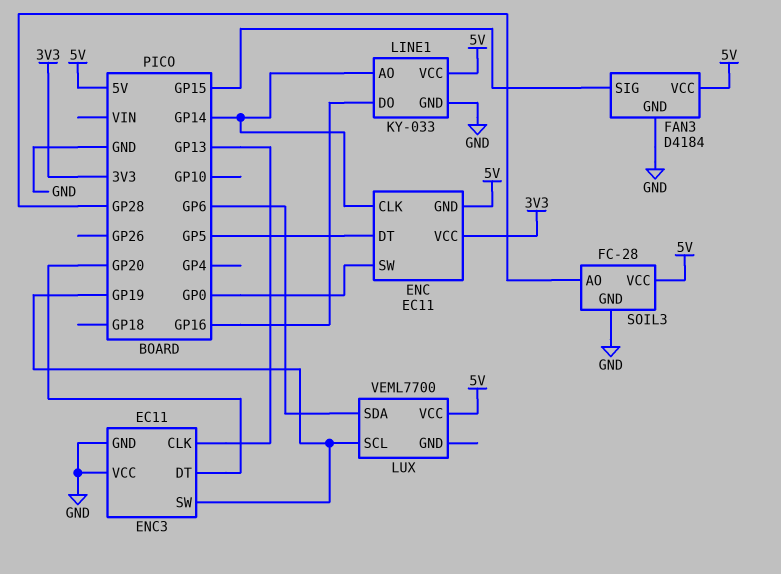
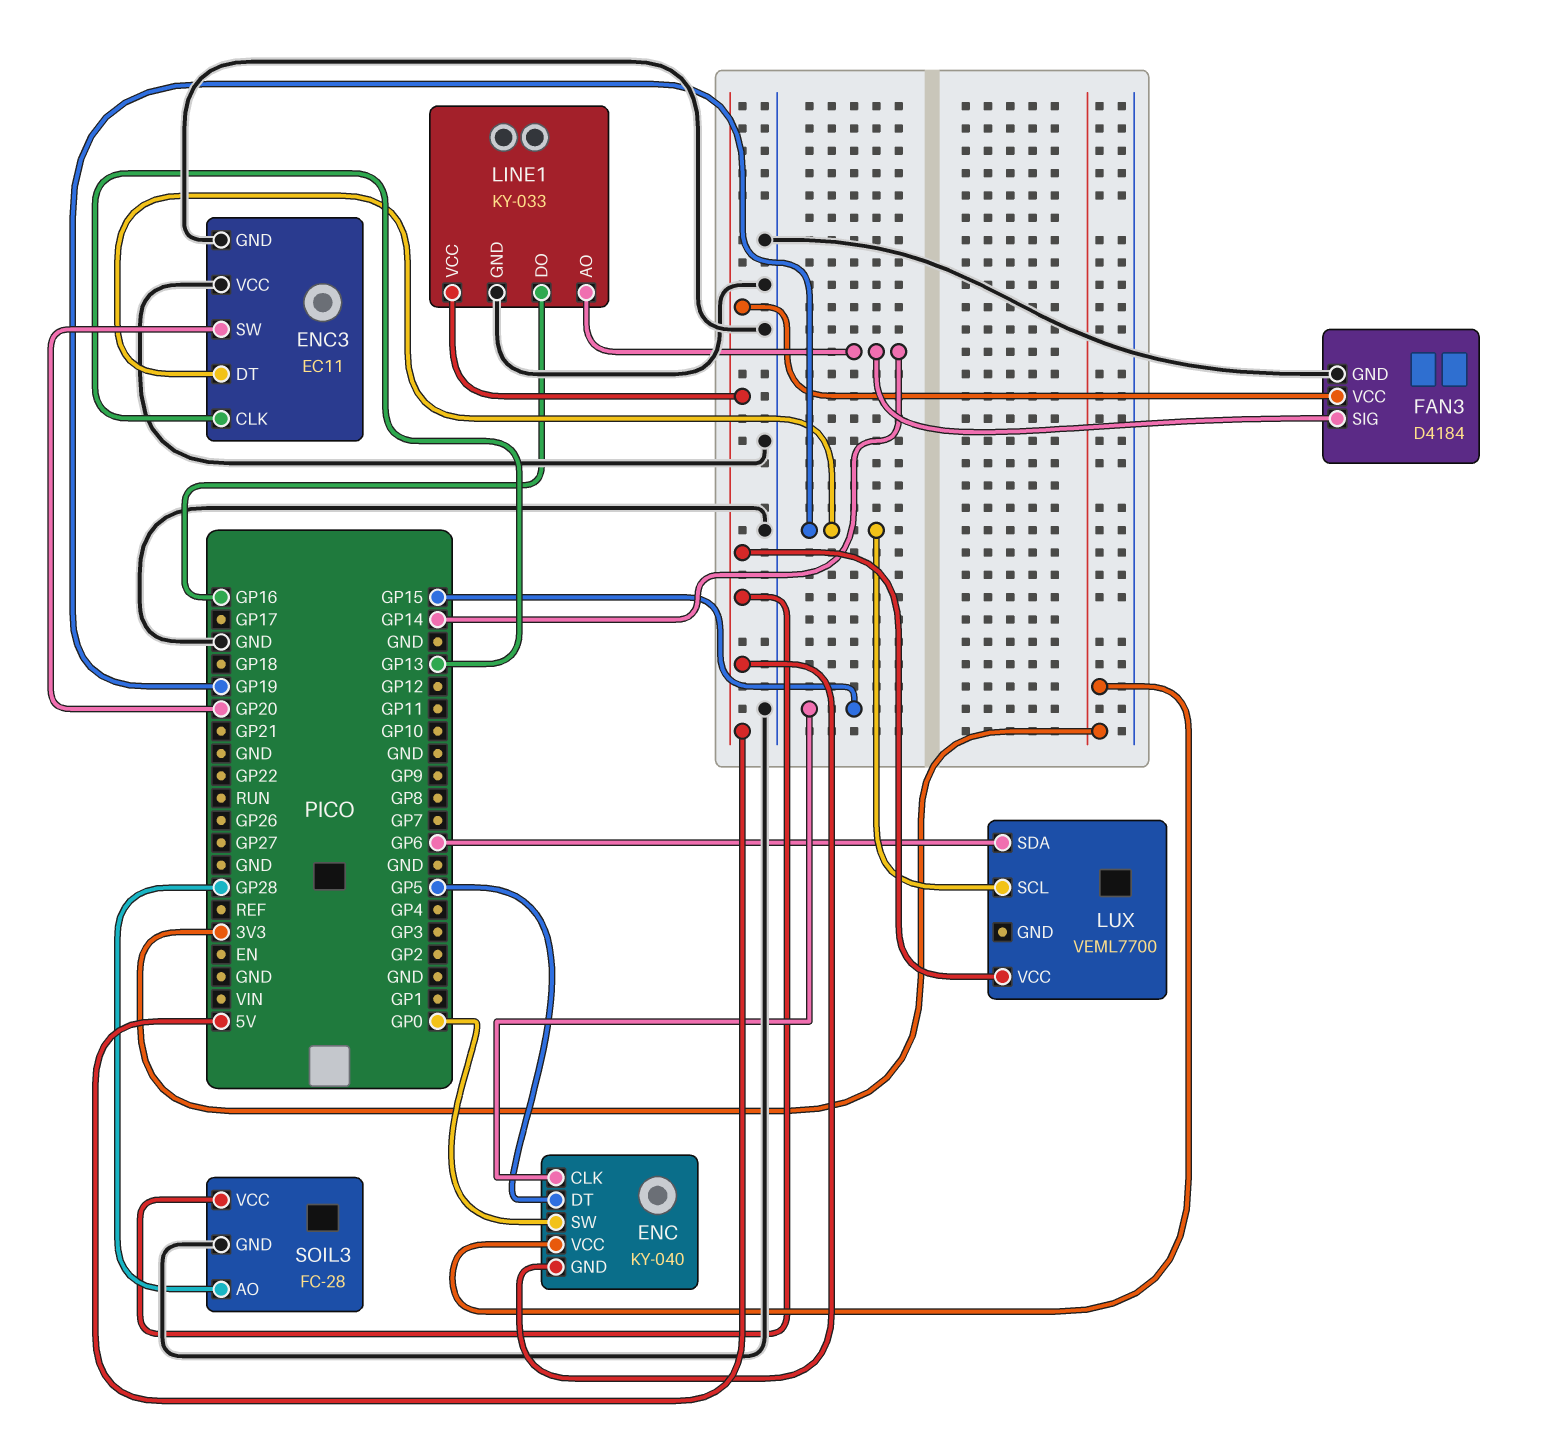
ENC: EC11 -> KY-040
ENC pin CLK: GP14 -> GP15
ENC3 pin DT: GP20 -> GP19
ENC3 pin SW: GP19 -> GP20
FAN3 pin SIG: GP15 -> GP14

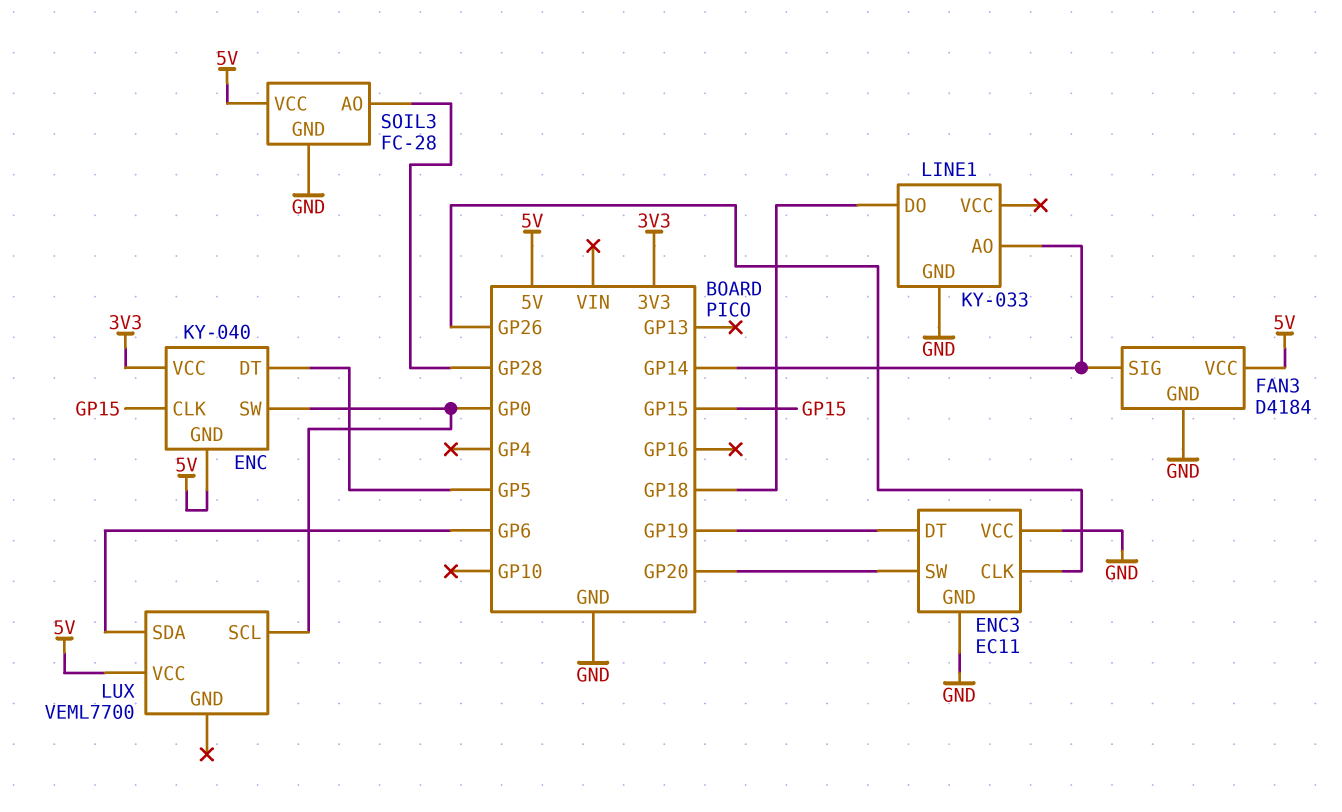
ENC3 pin CLK: GP13 -> GP26
LINE1 pin DO: GP16 -> GP18
LINE1 pin VCC: 5V -> none
LUX pin SCL: GP19 -> GP0

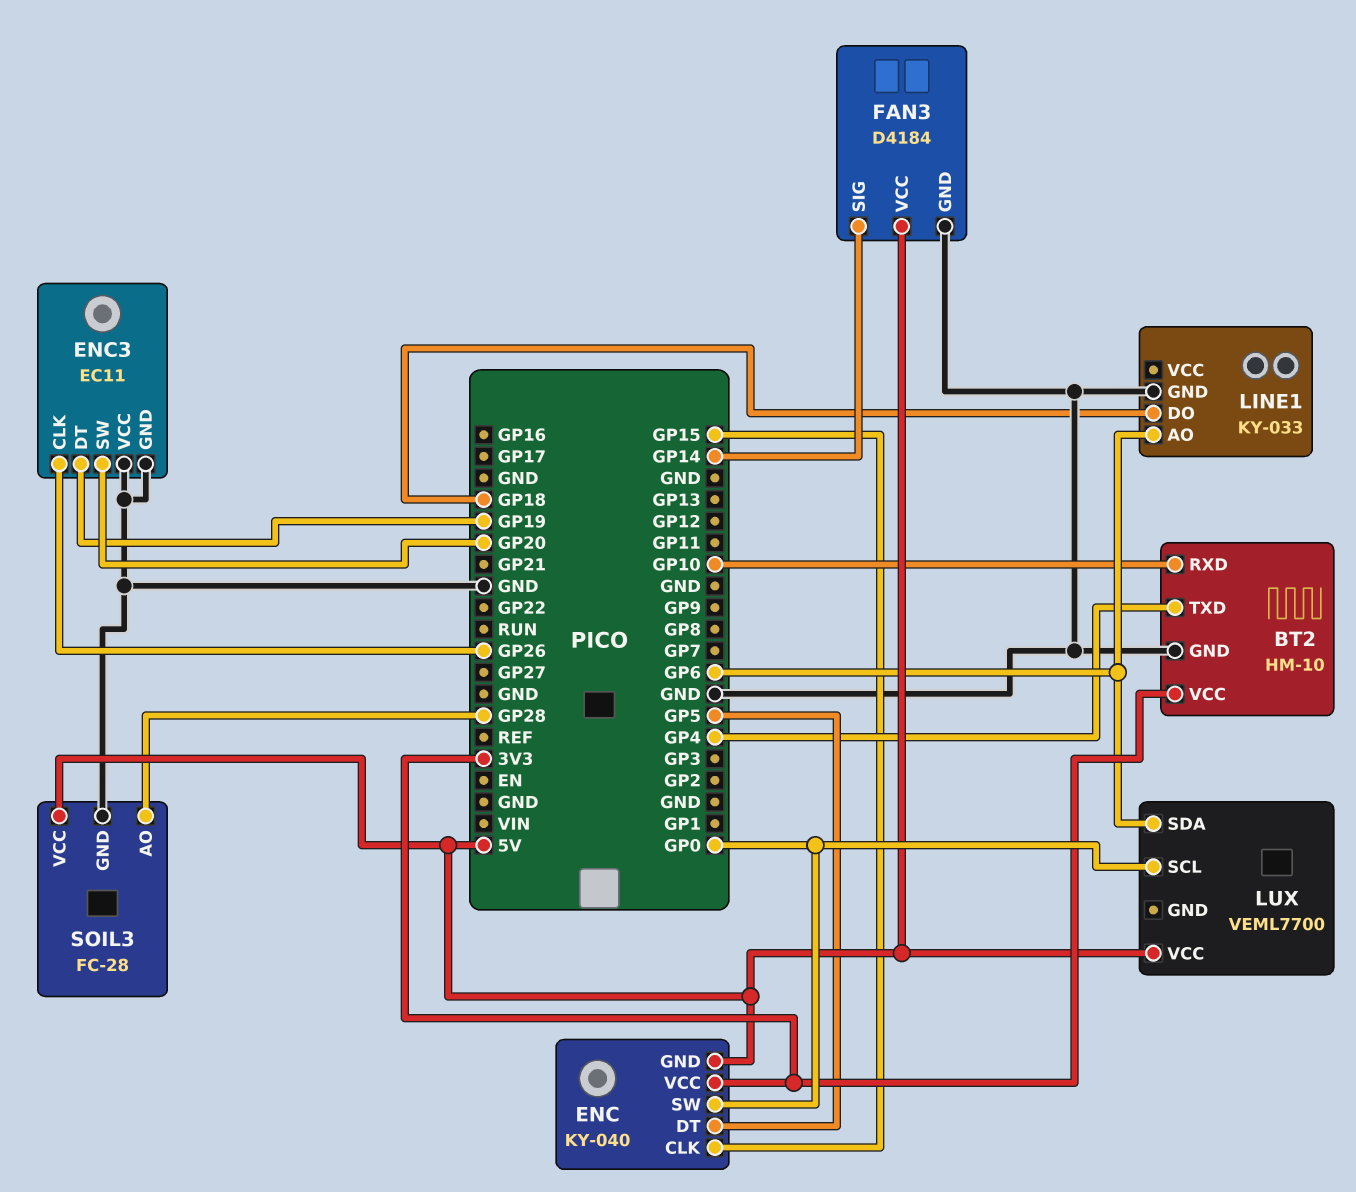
BT2: none -> HM-10
BT2 pin GND: none -> GND
BT2 pin RXD: none -> GP10
BT2 pin TXD: none -> GP4
BT2 pin VCC: none -> 3V3
LINE1 pin AO: GP14 -> GP6

